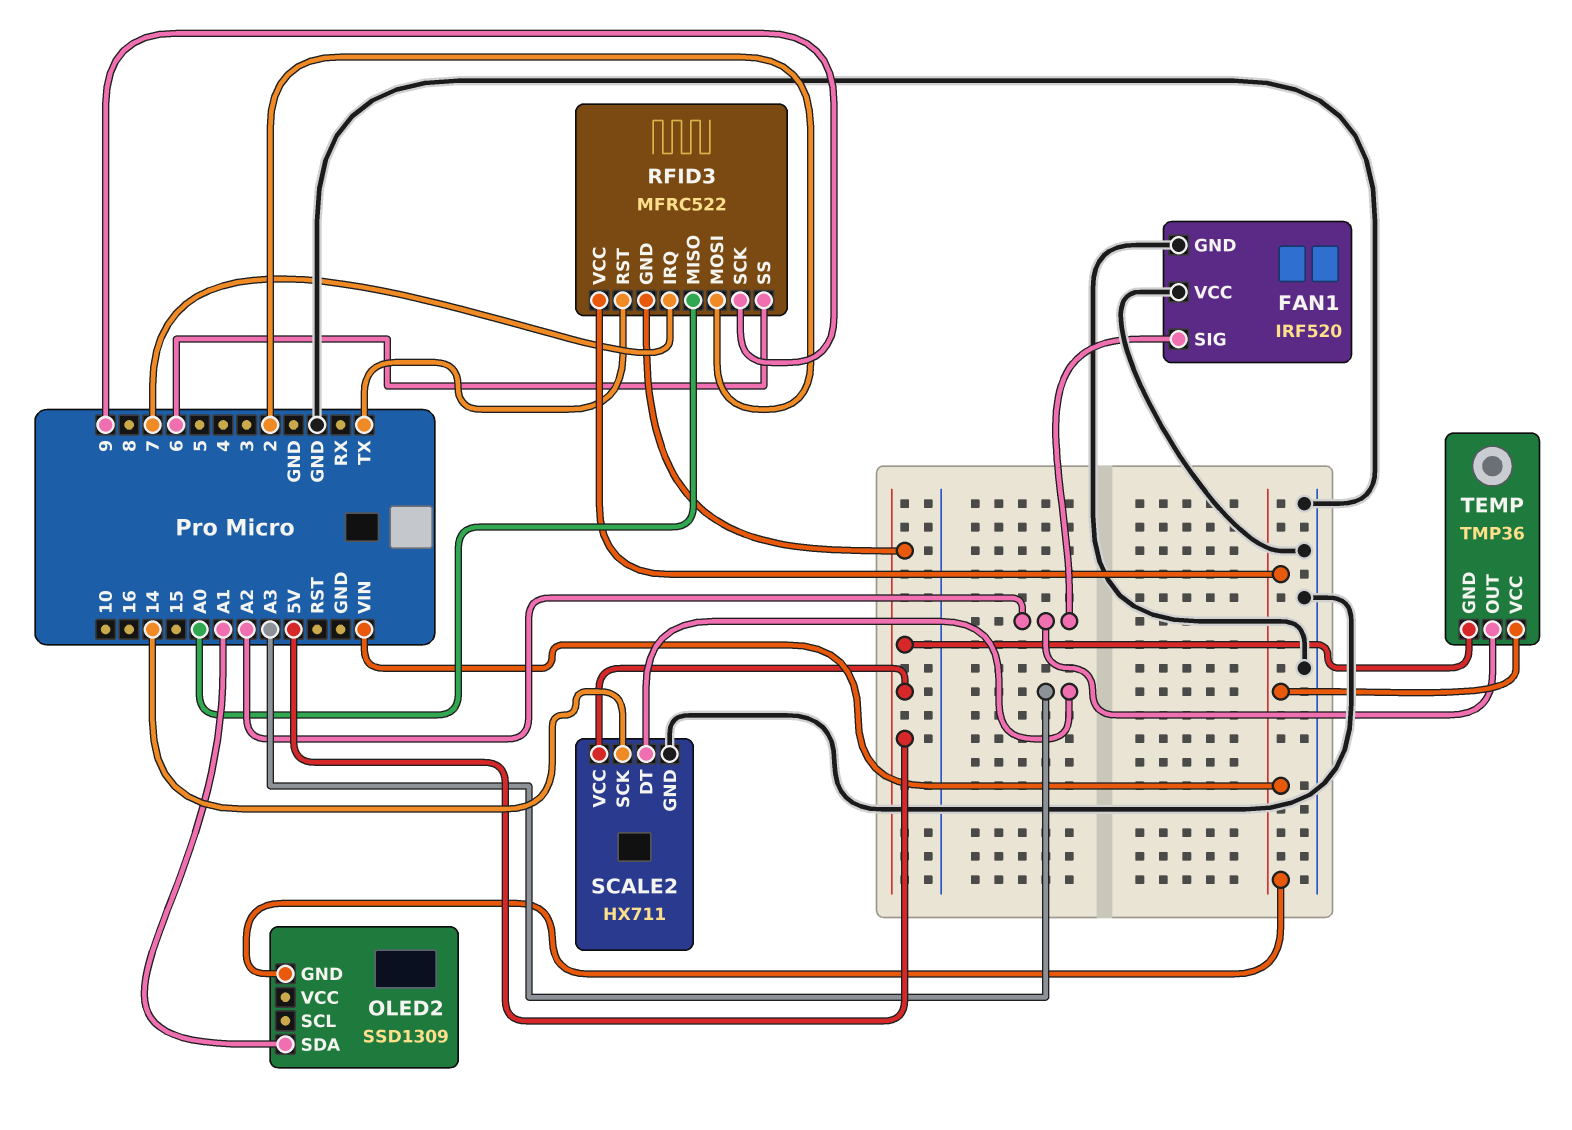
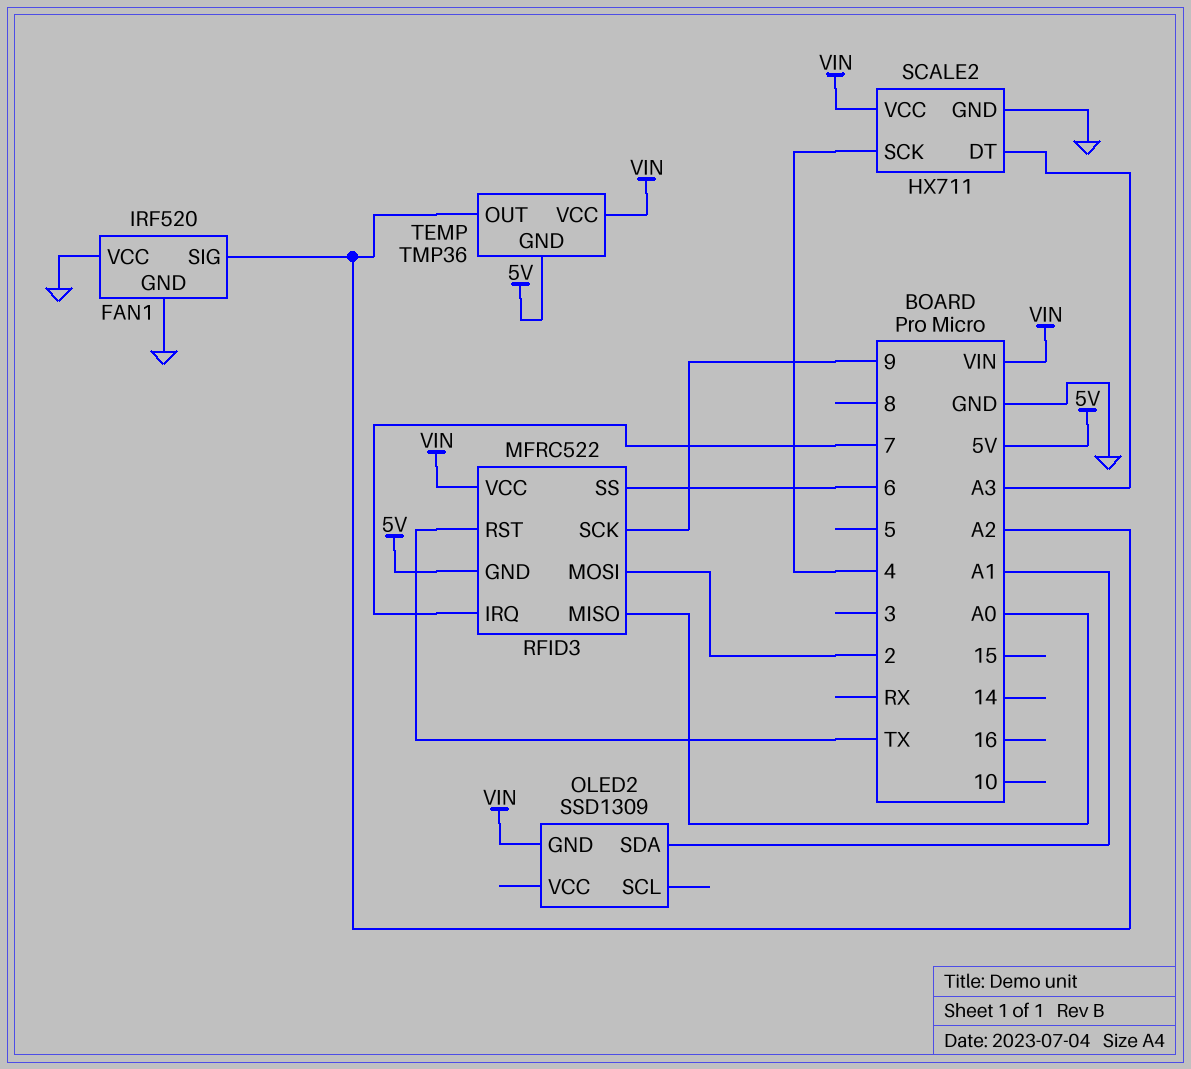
SCALE2 pin SCK: 14 -> 4
SCALE2 pin VCC: 5V -> VIN

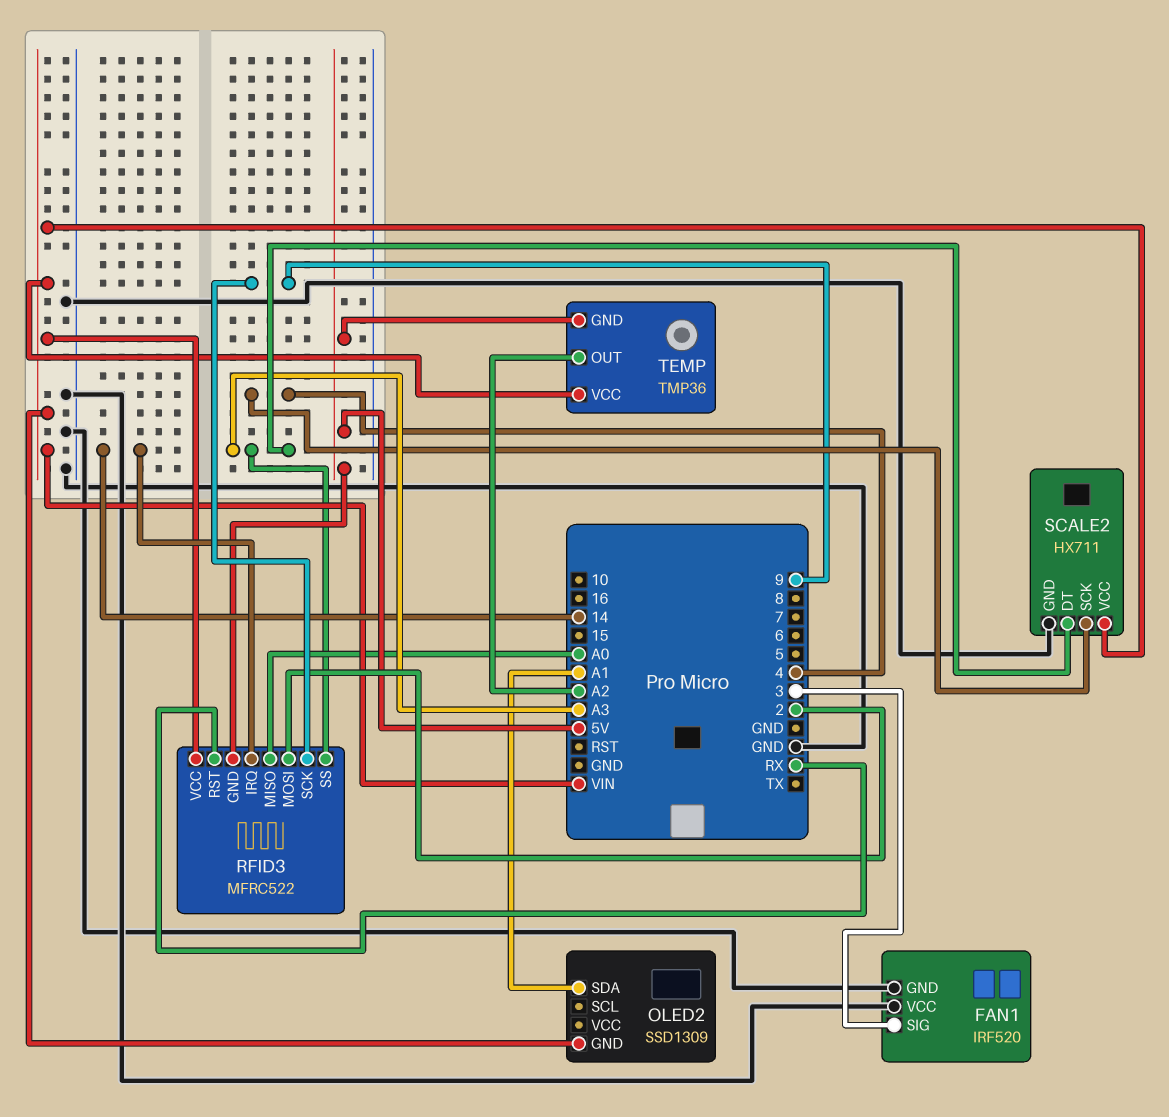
FAN1 pin SIG: A2 -> 3
RFID3 pin IRQ: 7 -> 14
RFID3 pin RST: TX -> RX
RFID3 pin SS: 6 -> A3

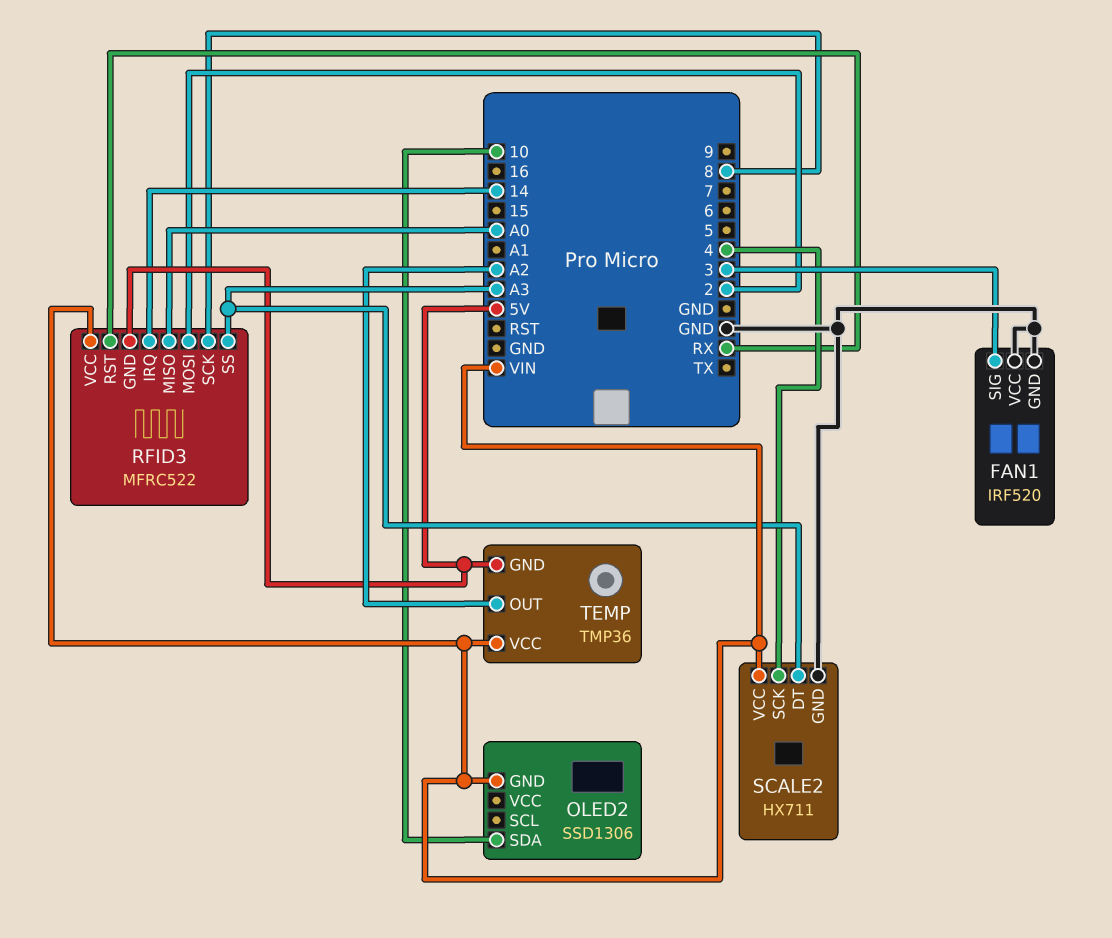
OLED2: SSD1309 -> SSD1306
OLED2 pin SDA: A1 -> 10
RFID3 pin SCK: 9 -> 8

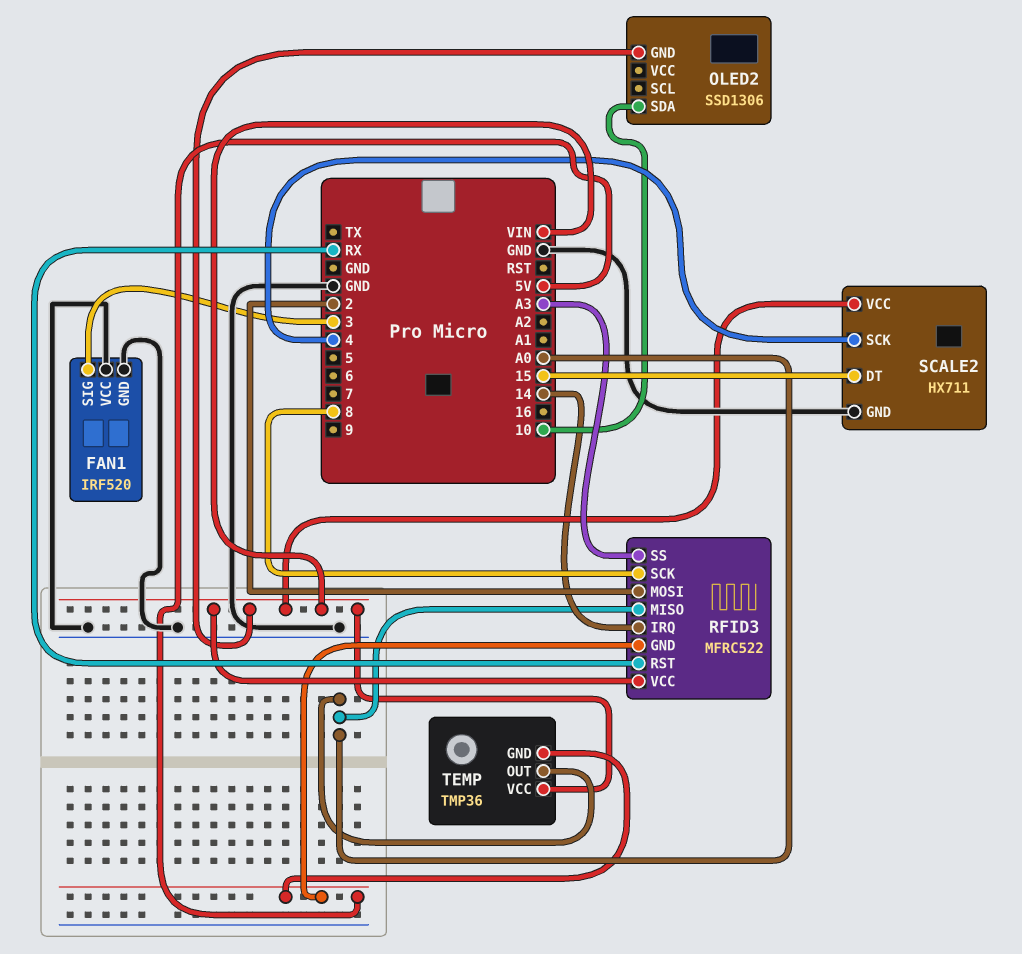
SCALE2 pin DT: A3 -> 15
TEMP pin OUT: A2 -> A0

